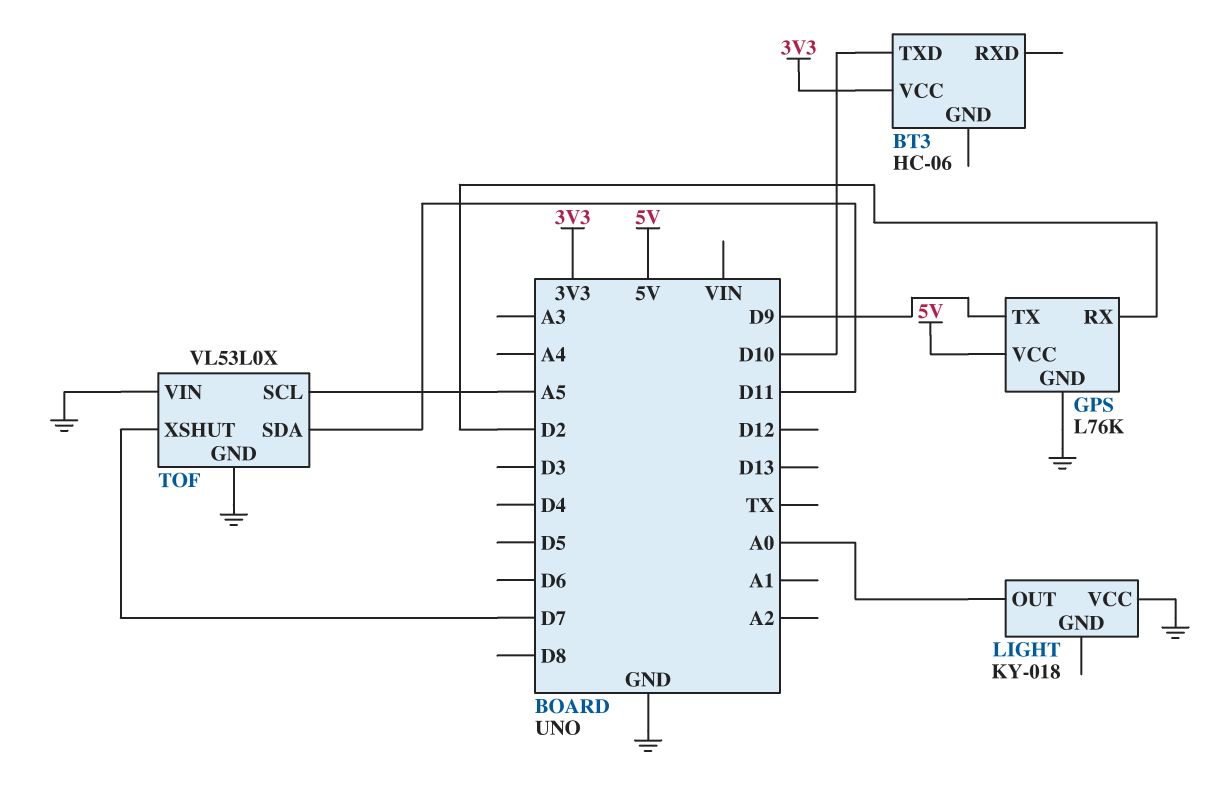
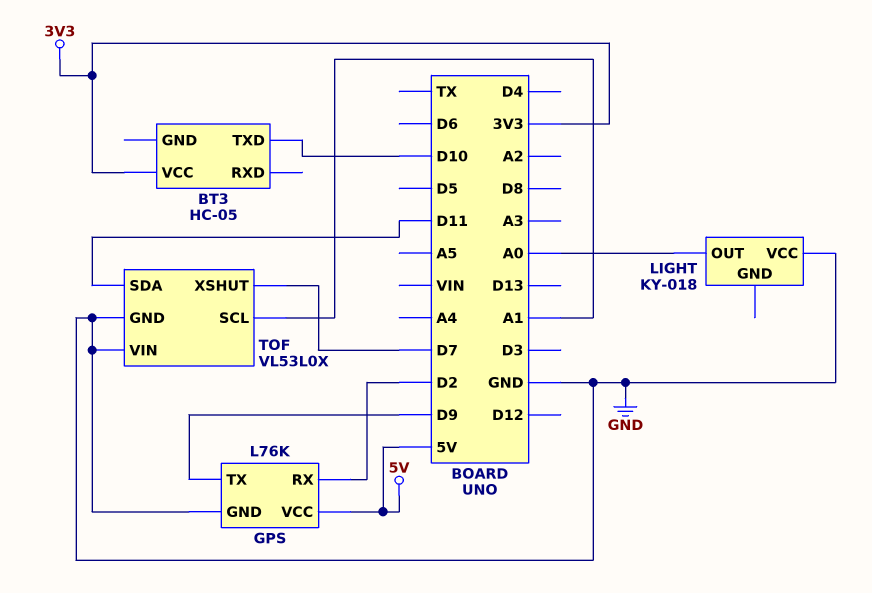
BT3: HC-06 -> HC-05
TOF pin SCL: A5 -> A1

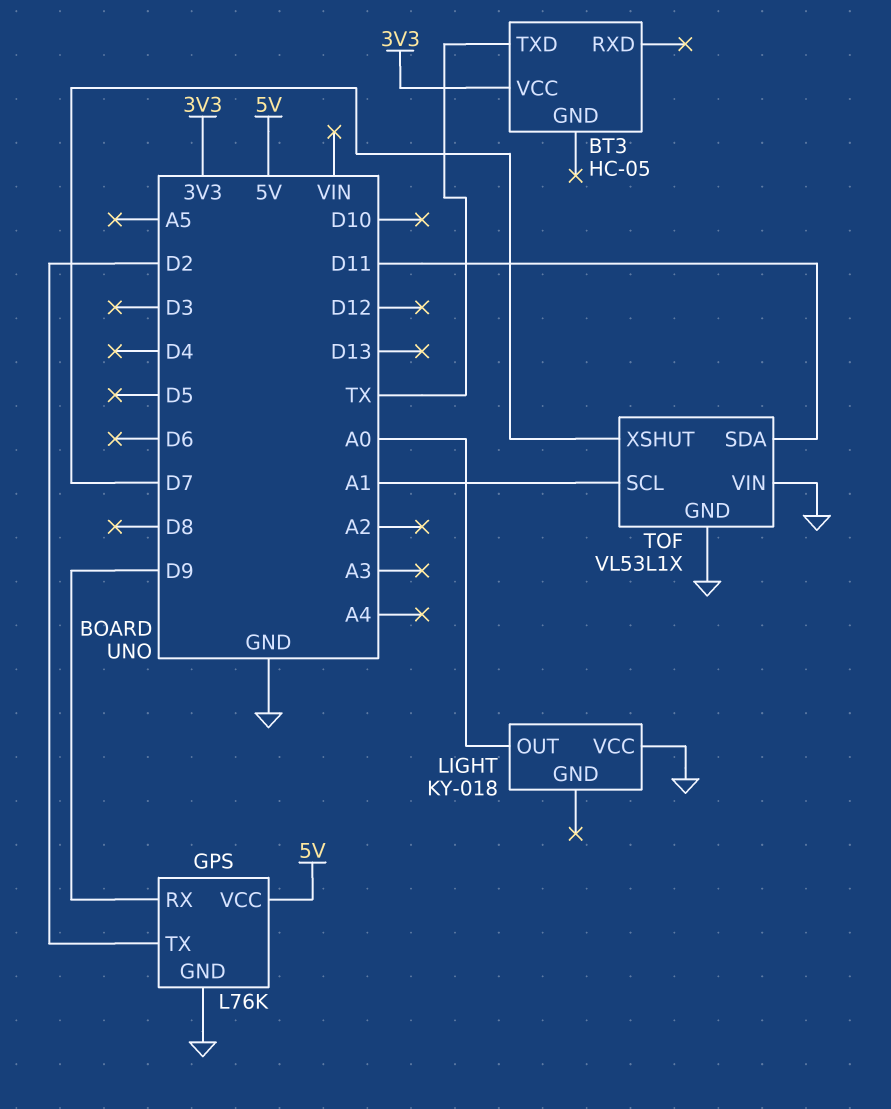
BT3 pin TXD: D10 -> TX
GPS pin RX: D2 -> D9
GPS pin TX: D9 -> D2
TOF: VL53L0X -> VL53L1X

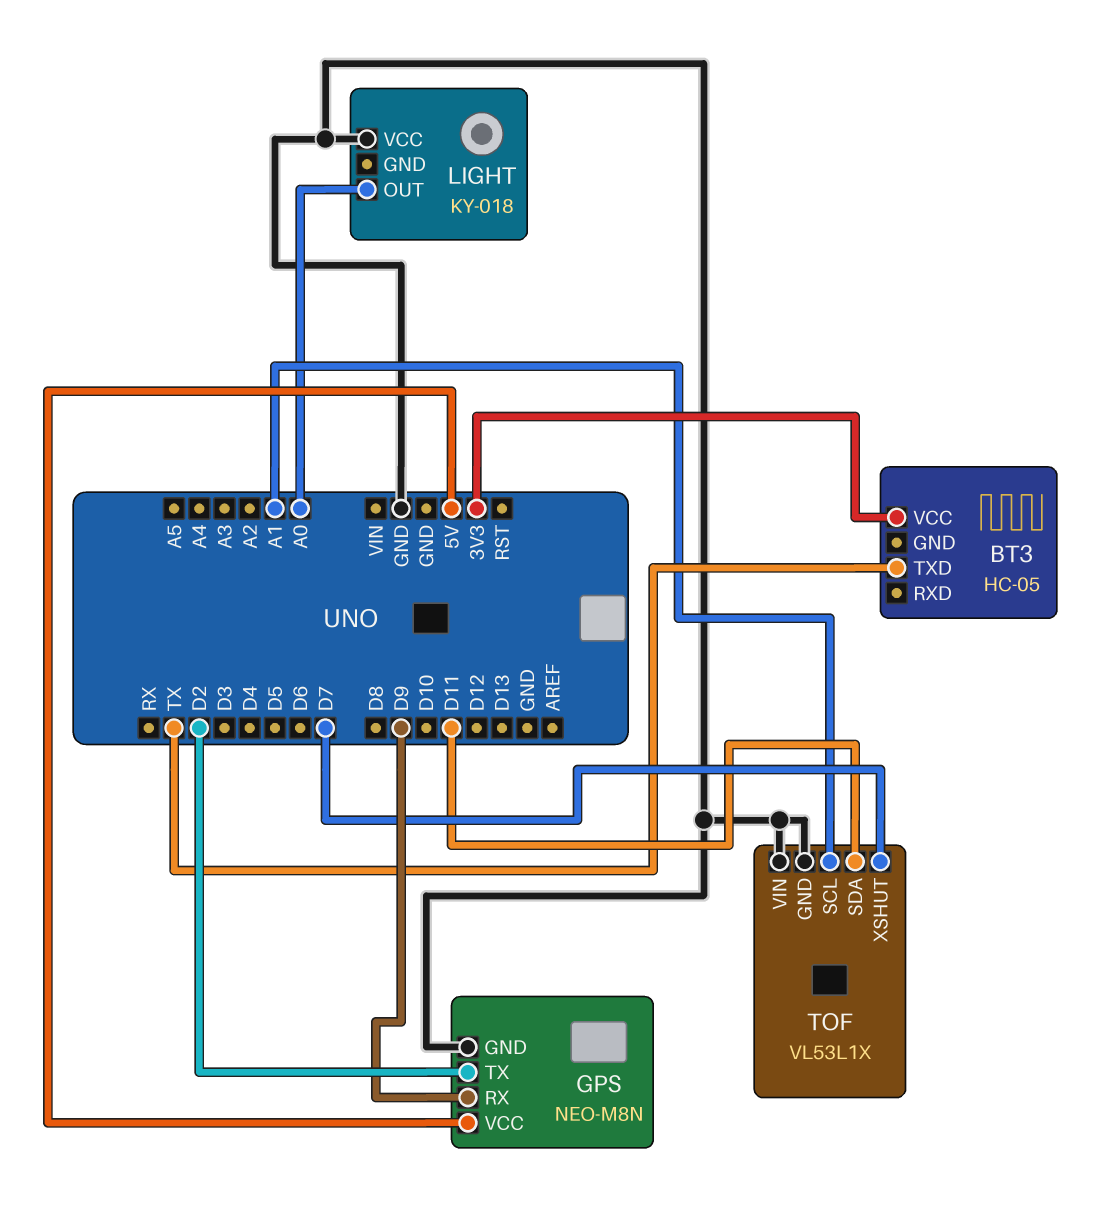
GPS: L76K -> NEO-M8N

